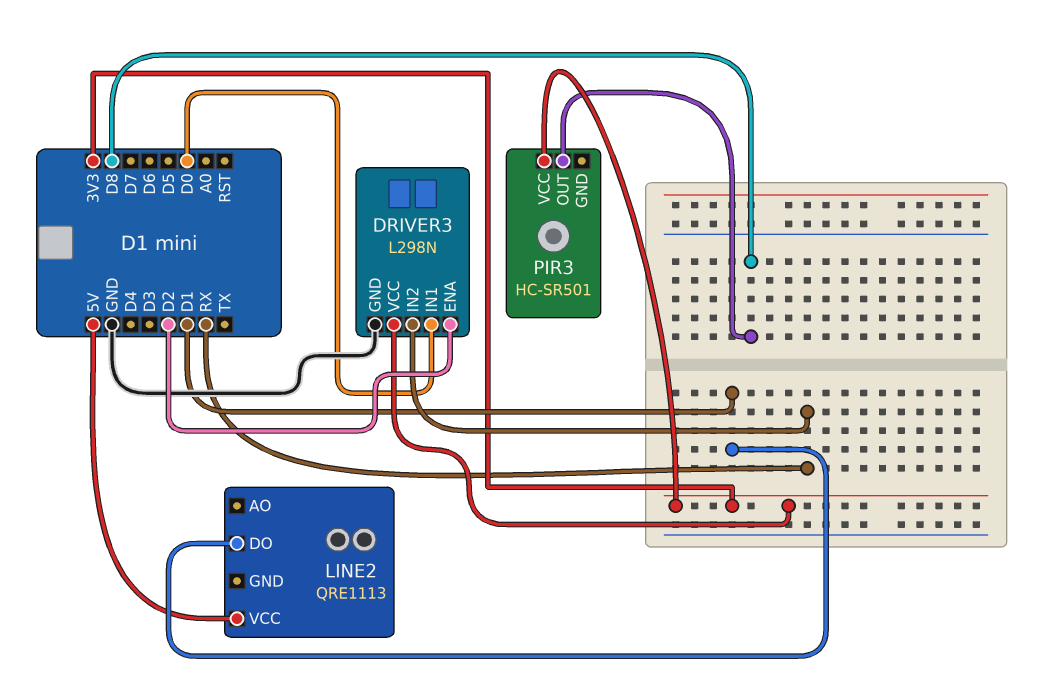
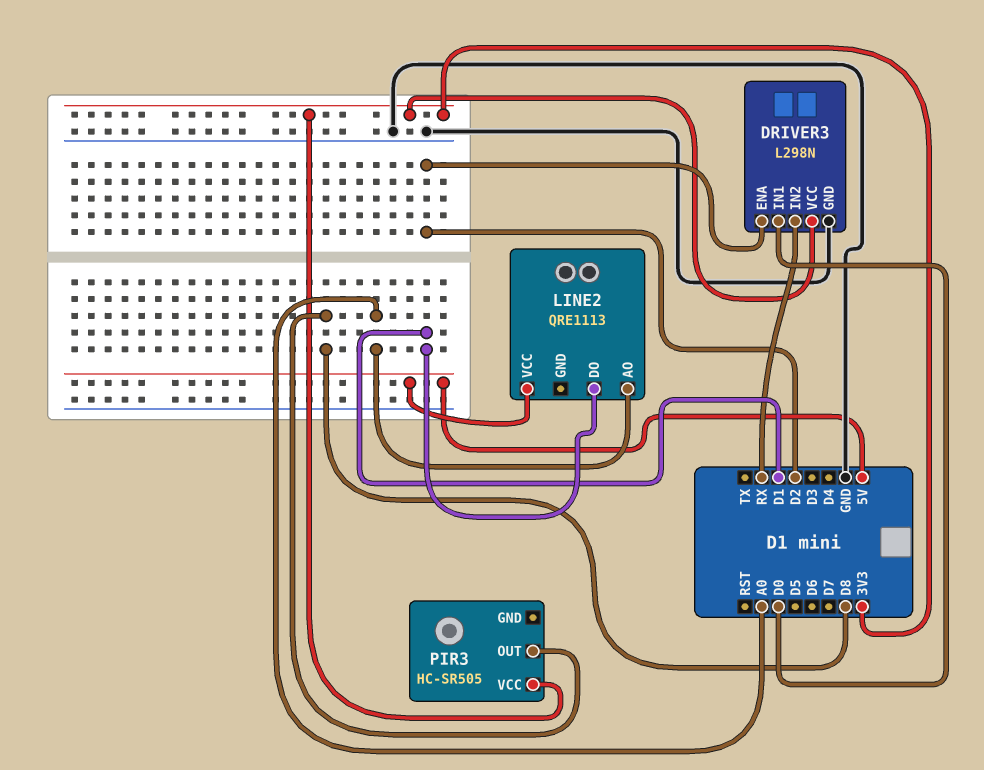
LINE2 pin AO: none -> A0
PIR3: HC-SR501 -> HC-SR505

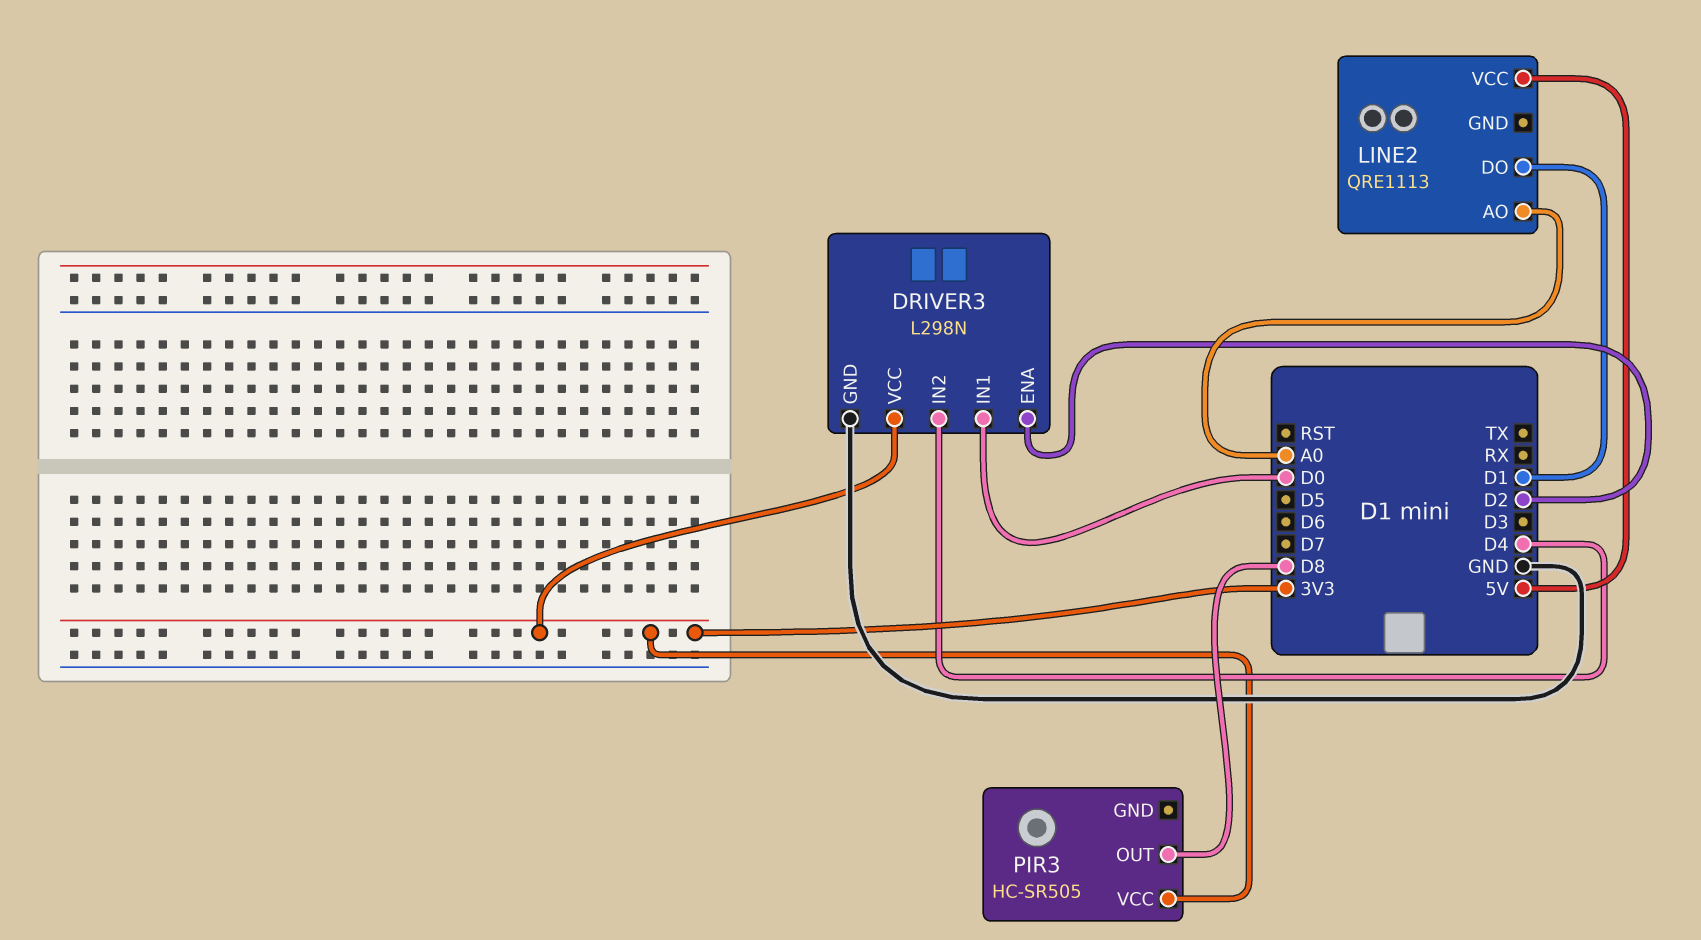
DRIVER3 pin IN2: RX -> D4

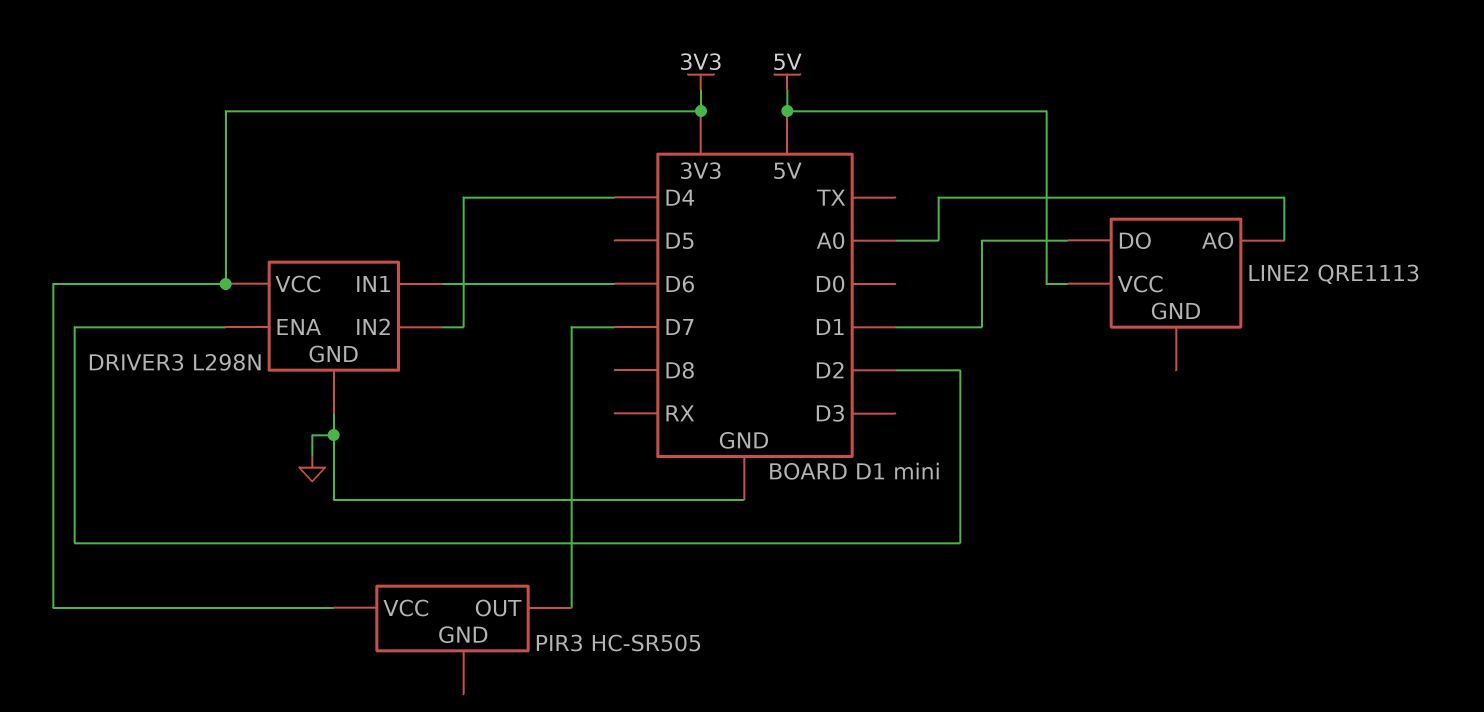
DRIVER3 pin IN1: D0 -> D6
PIR3 pin OUT: D8 -> D7

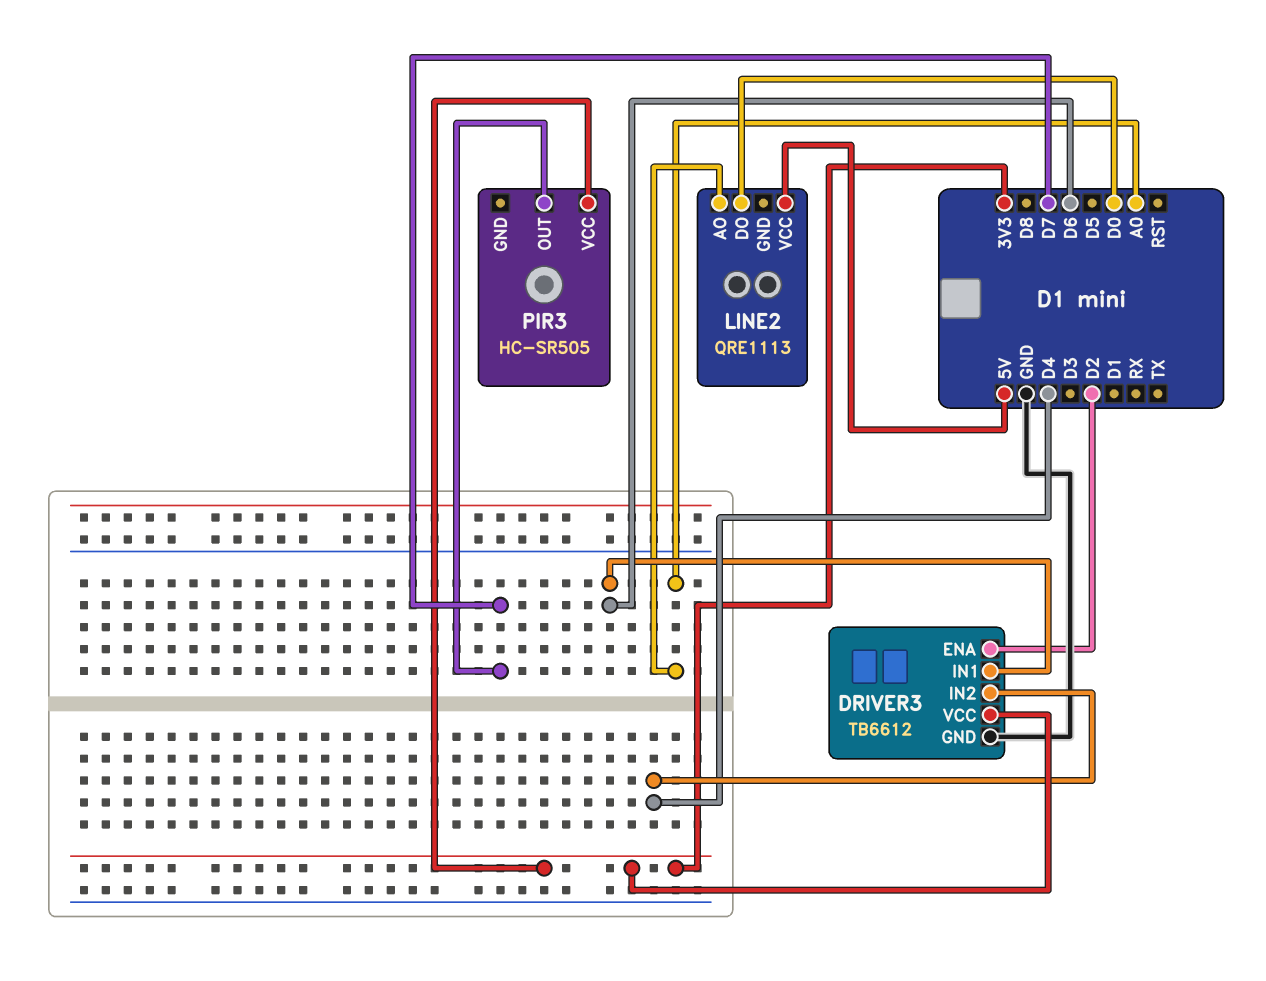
DRIVER3: L298N -> TB6612
LINE2 pin DO: D1 -> D0

